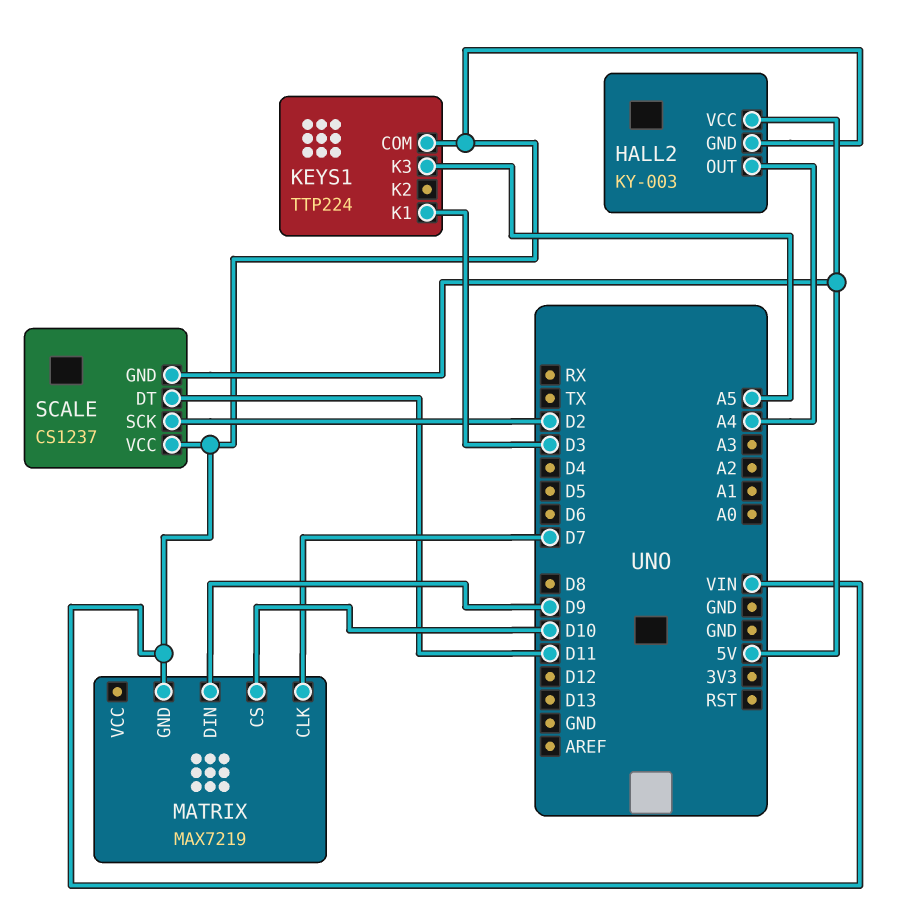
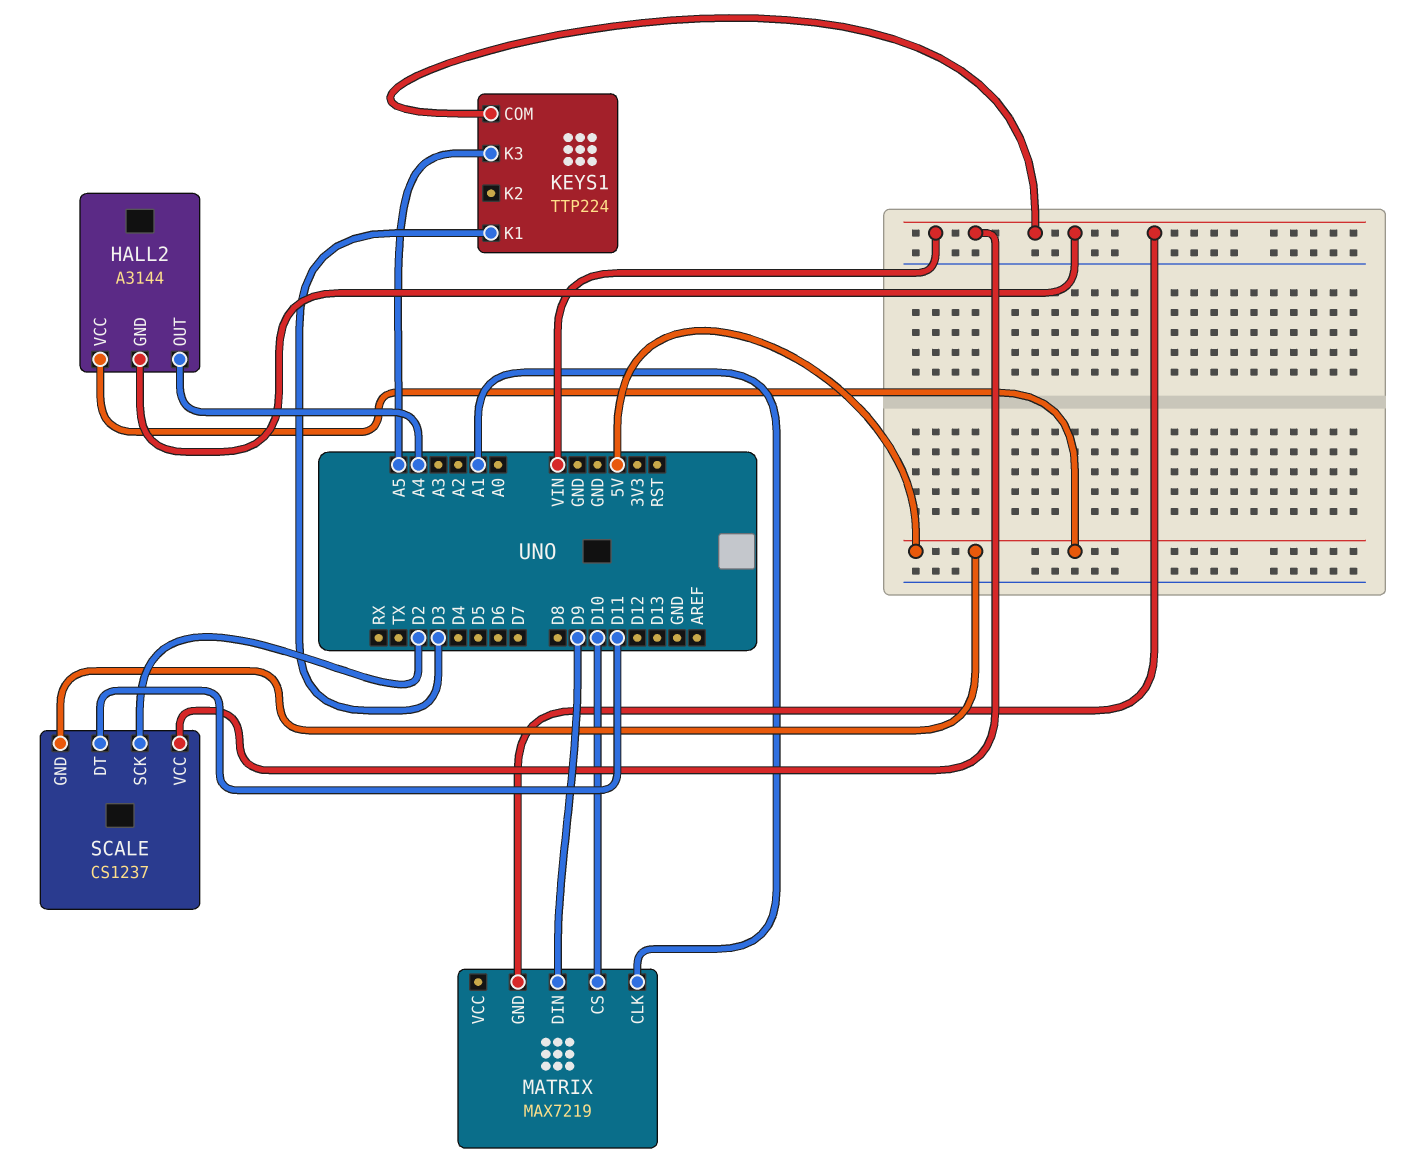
HALL2: KY-003 -> A3144
MATRIX pin CLK: D7 -> A1

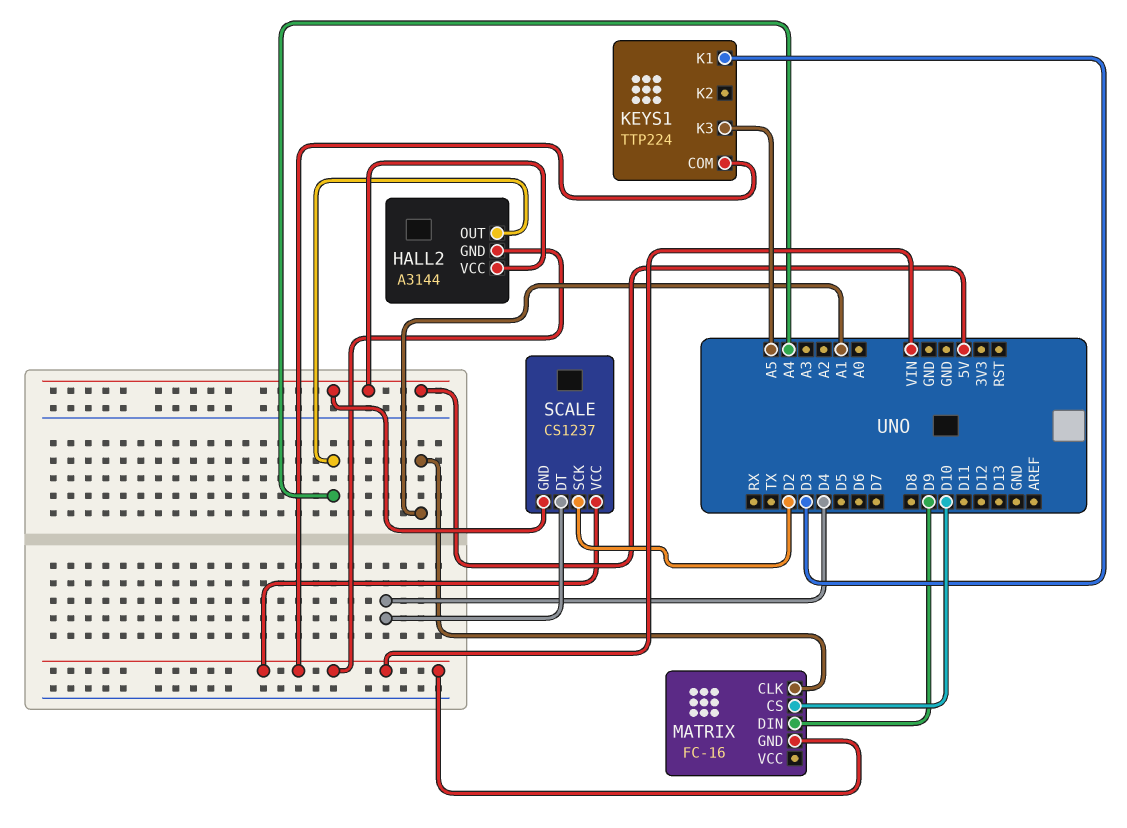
MATRIX: MAX7219 -> FC-16
SCALE pin DT: D11 -> D4

